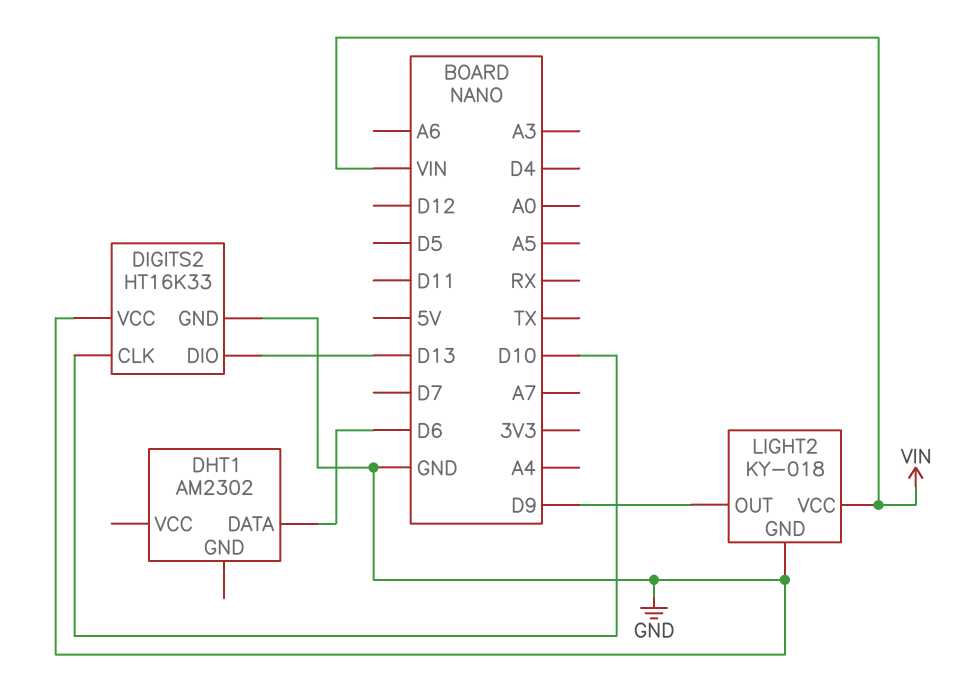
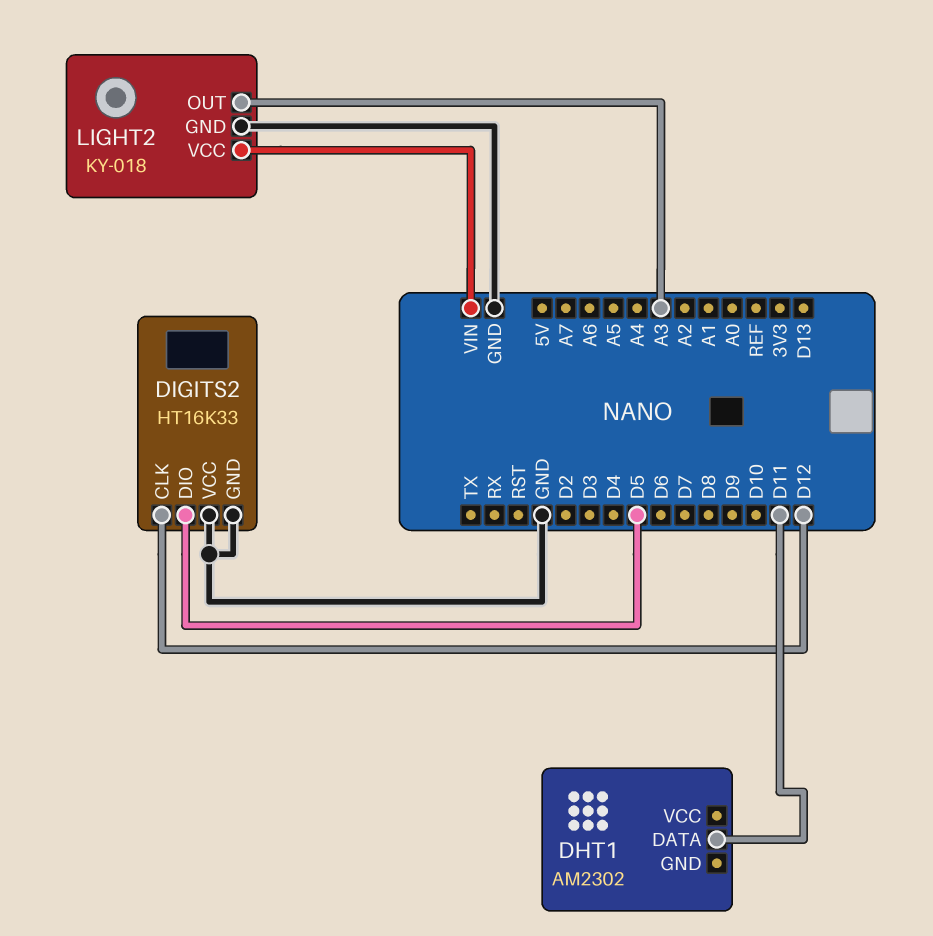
DHT1 pin DATA: D6 -> D11
DIGITS2 pin CLK: D10 -> D12
DIGITS2 pin DIO: D13 -> D5
LIGHT2 pin OUT: D9 -> A3

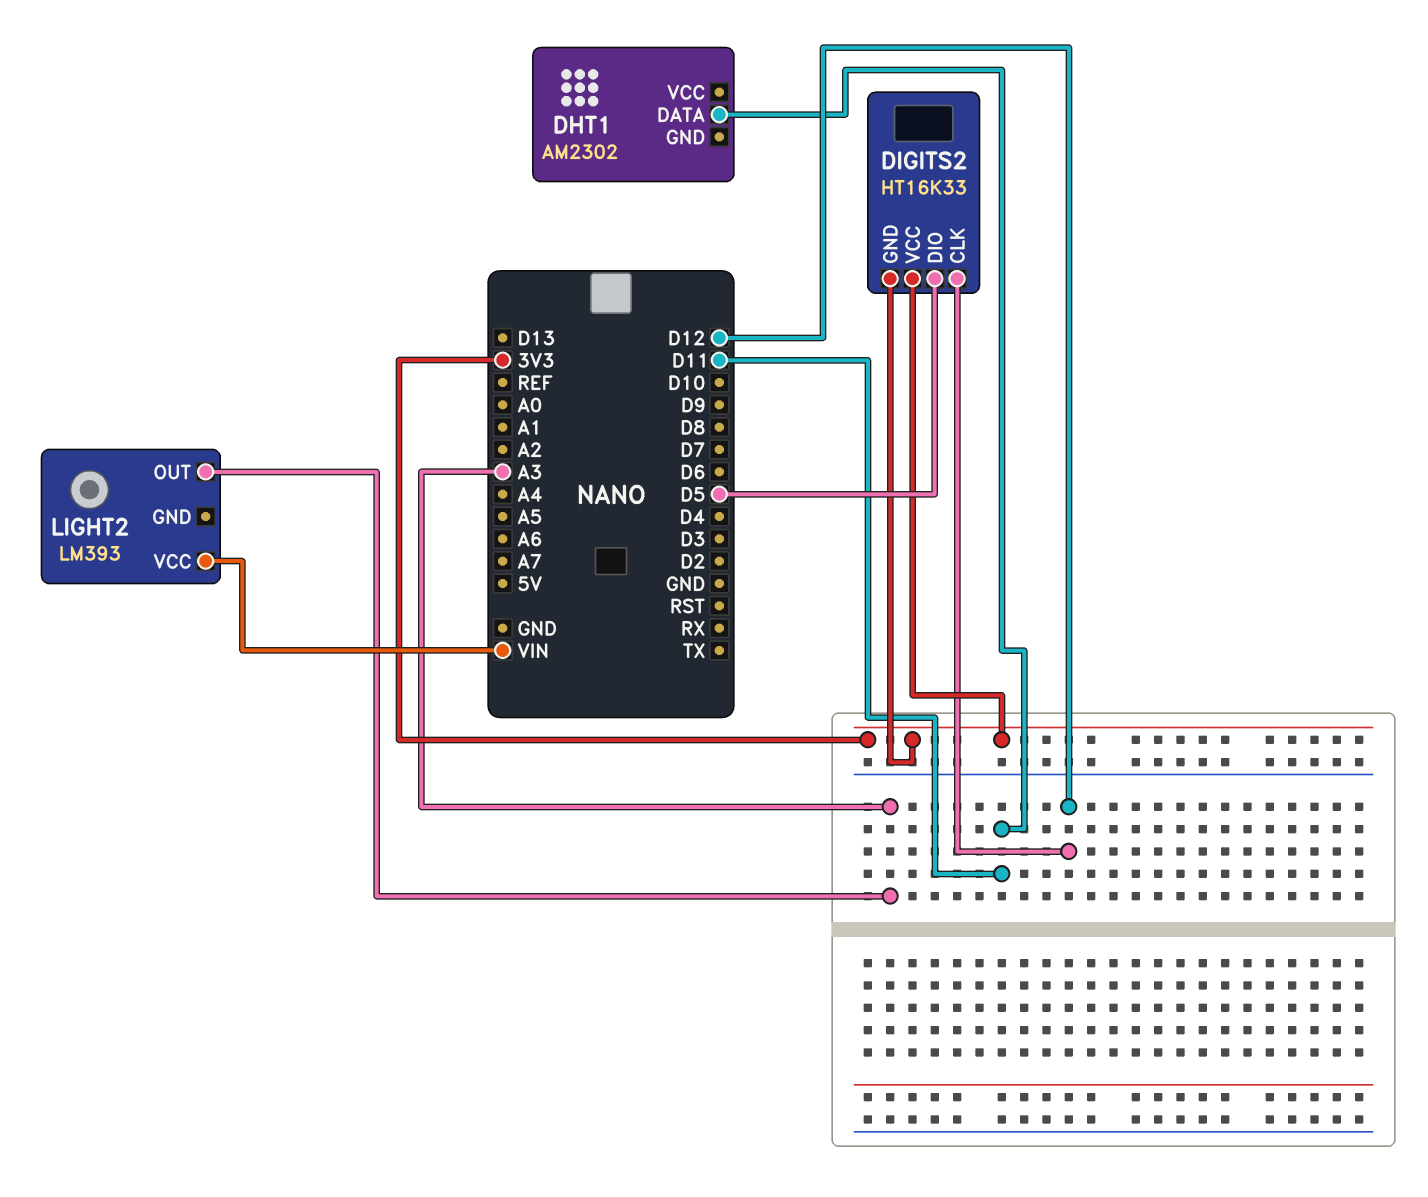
DIGITS2 pin GND: GND -> 3V3
DIGITS2 pin VCC: GND -> 3V3
LIGHT2: KY-018 -> LM393
LIGHT2 pin GND: GND -> none

